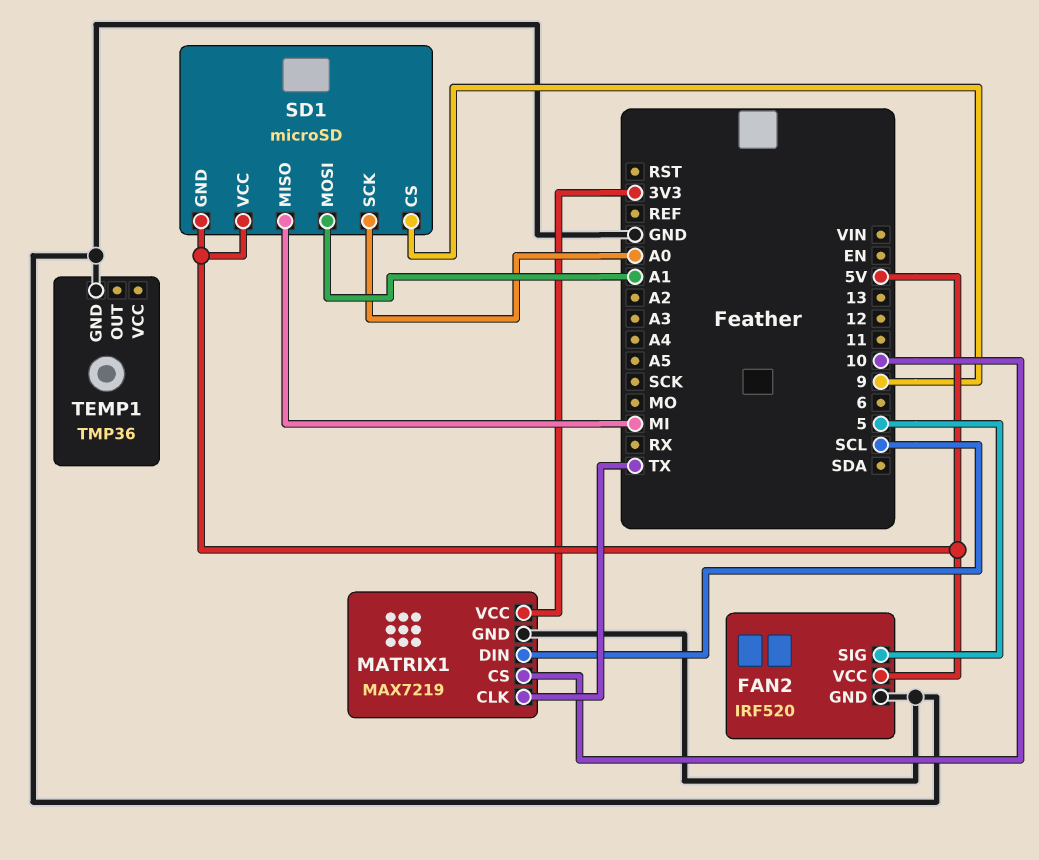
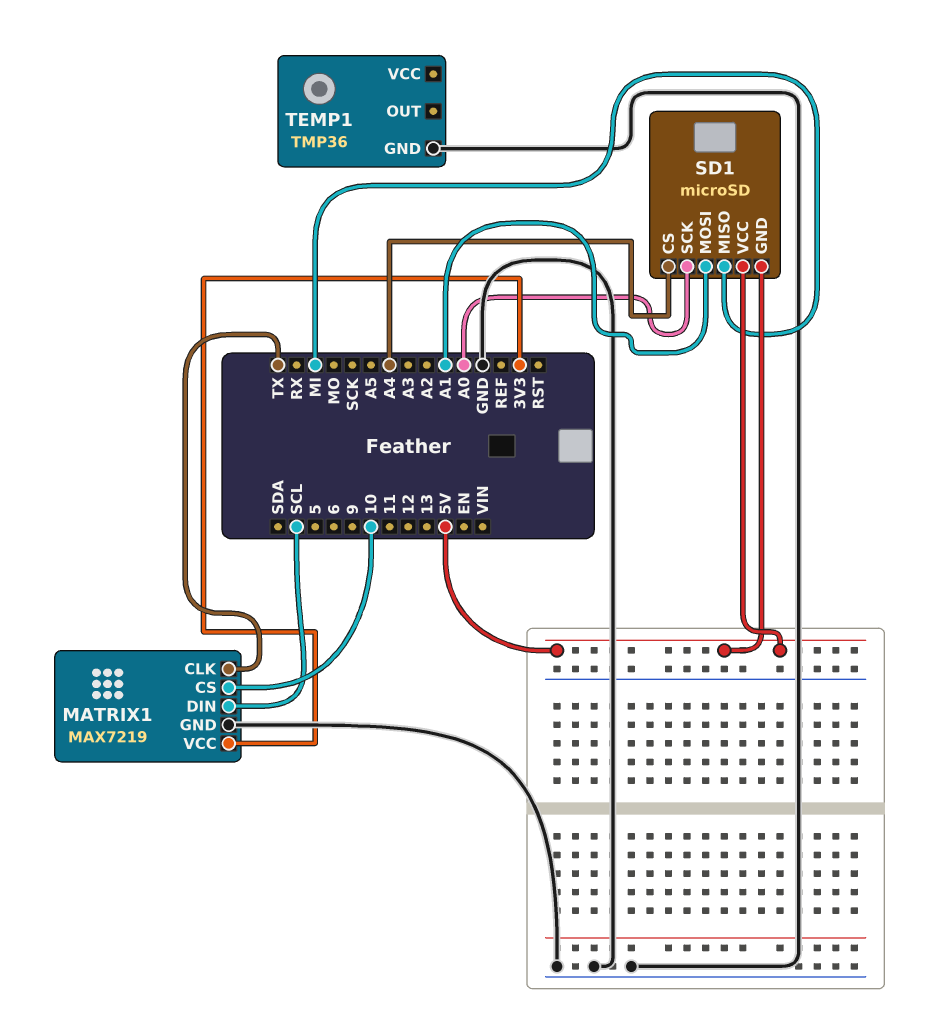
FAN2: IRF520 -> none
FAN2 pin GND: GND -> none
FAN2 pin SIG: 5 -> none
FAN2 pin VCC: 5V -> none
SD1 pin CS: 9 -> A4

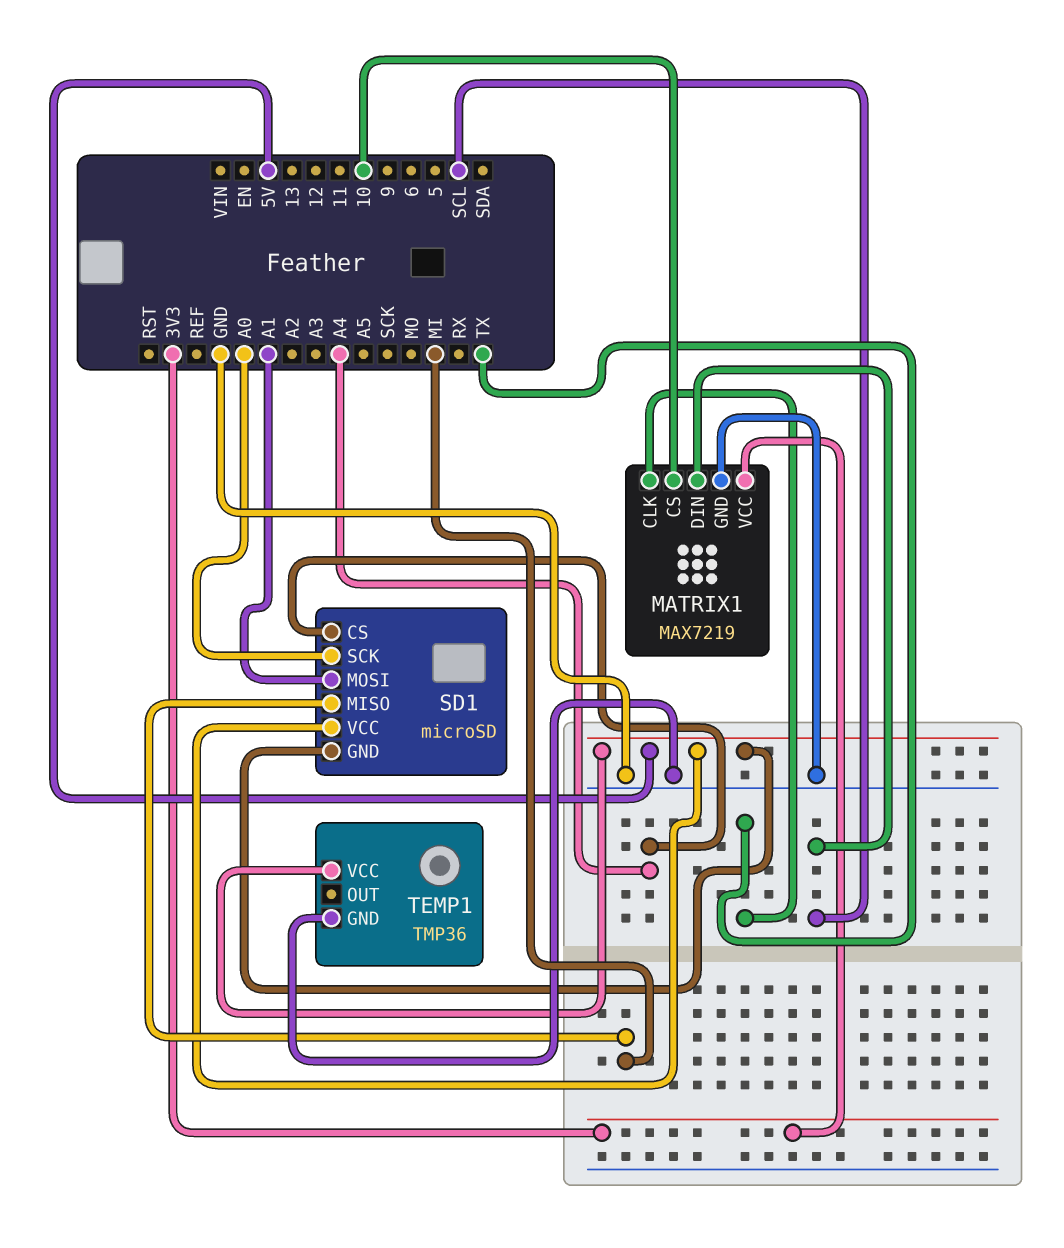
TEMP1 pin VCC: none -> 5V

